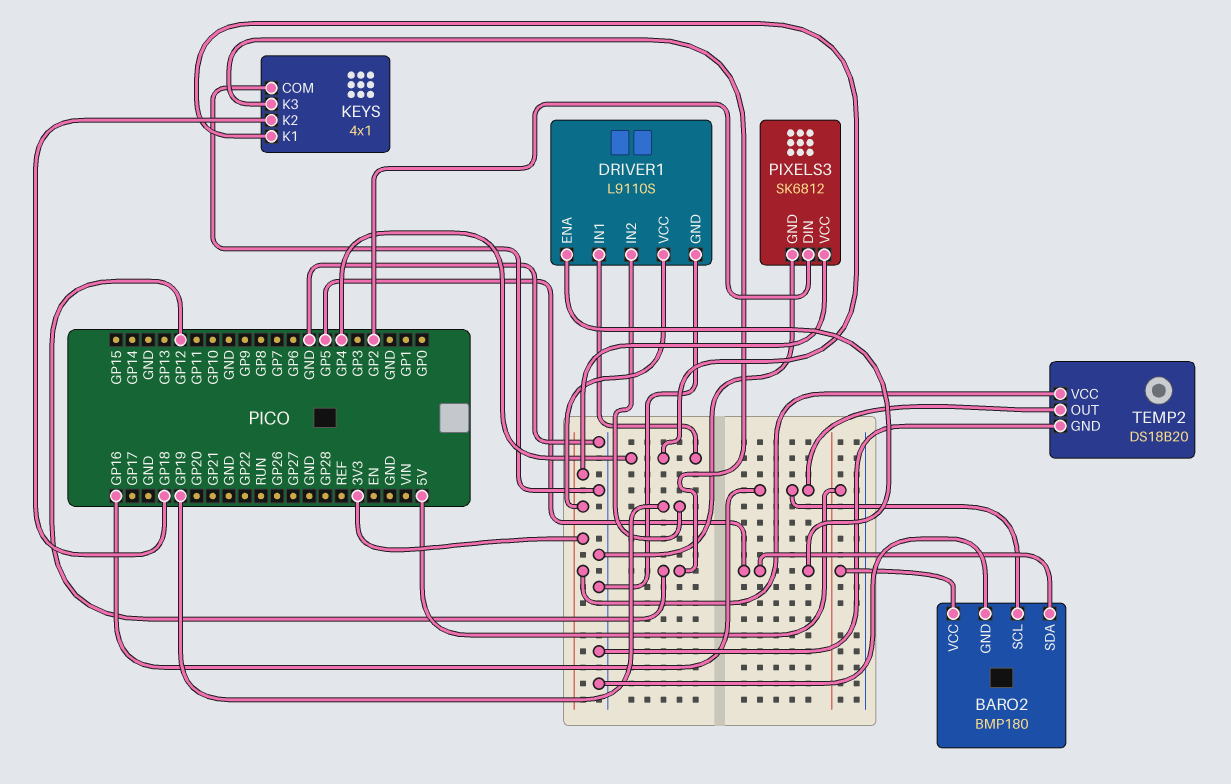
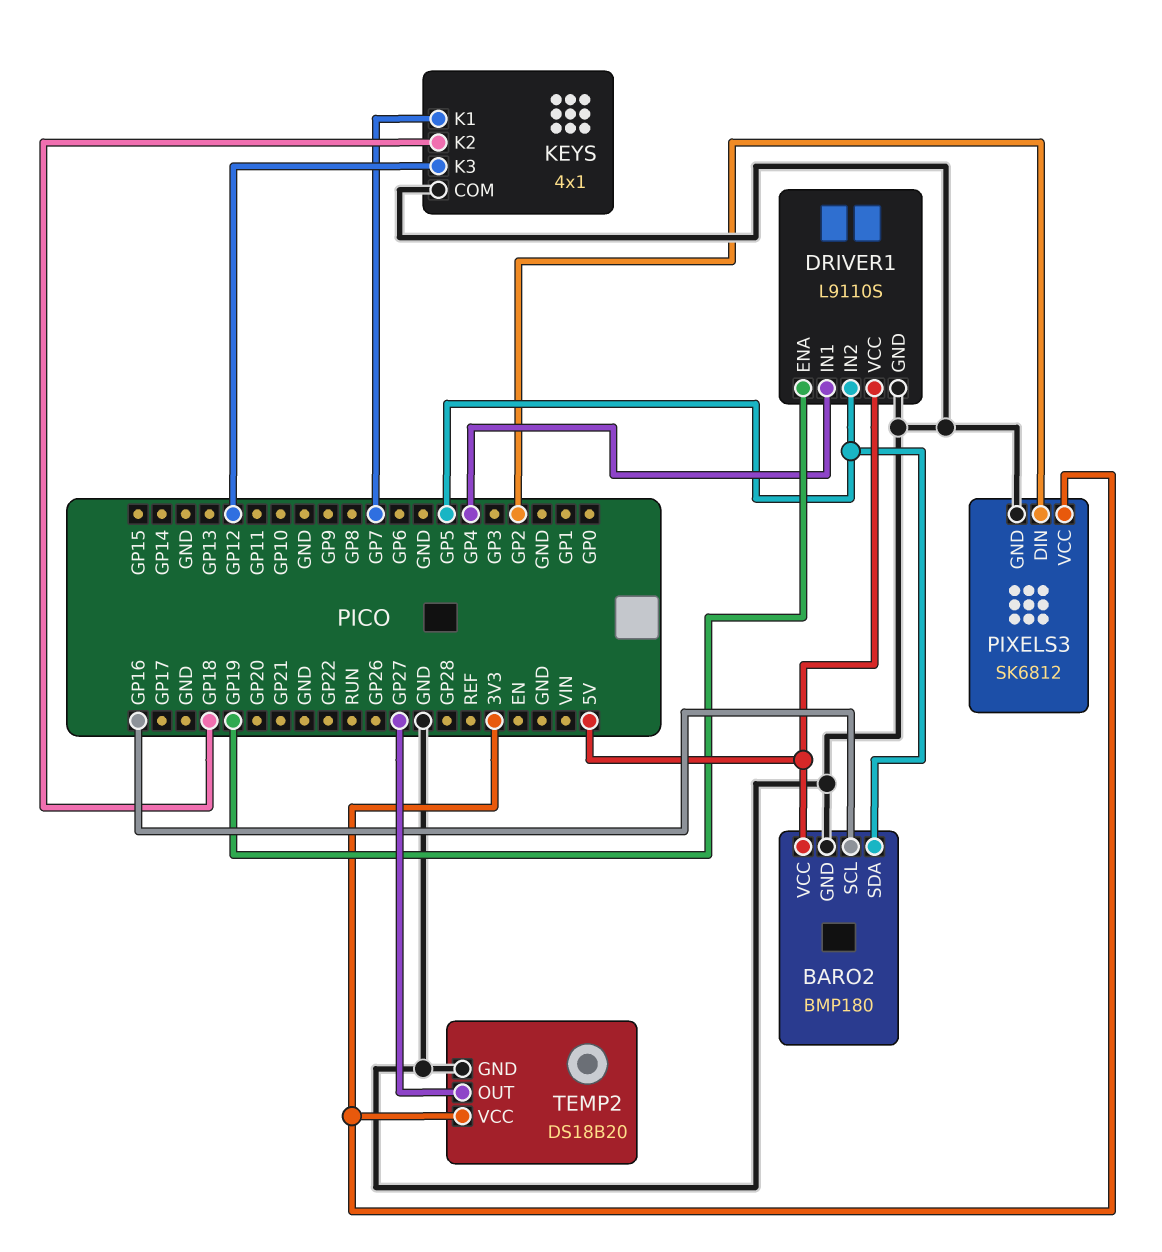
DRIVER1 pin ENA: GP5 -> GP19
DRIVER1 pin IN2: GP19 -> GP5
DRIVER1 pin VCC: 3V3 -> 5V
KEYS pin K1: GP4 -> GP7
TEMP2 pin OUT: GP16 -> GP27

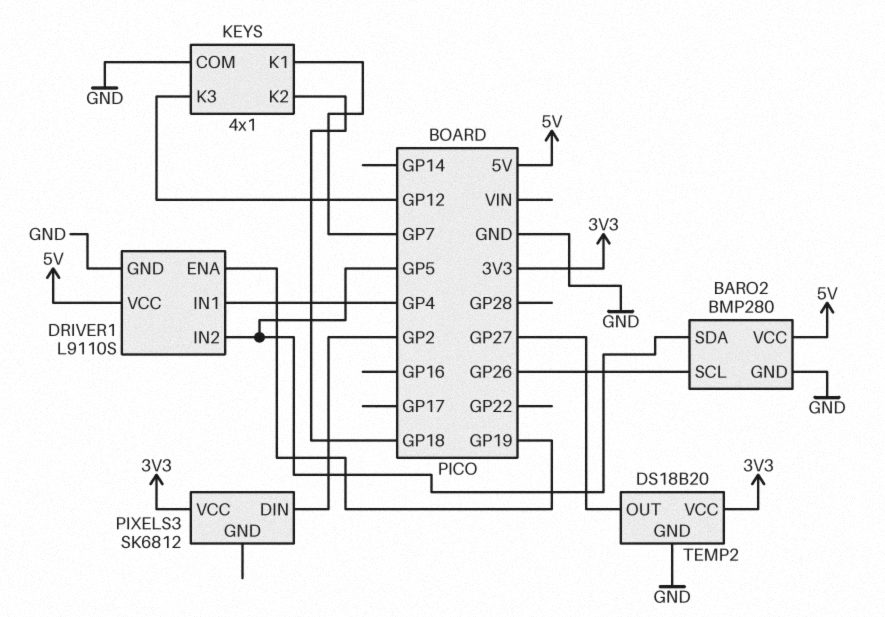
BARO2: BMP180 -> BMP280
BARO2 pin SCL: GP16 -> GP26
PIXELS3 pin GND: GND -> none

